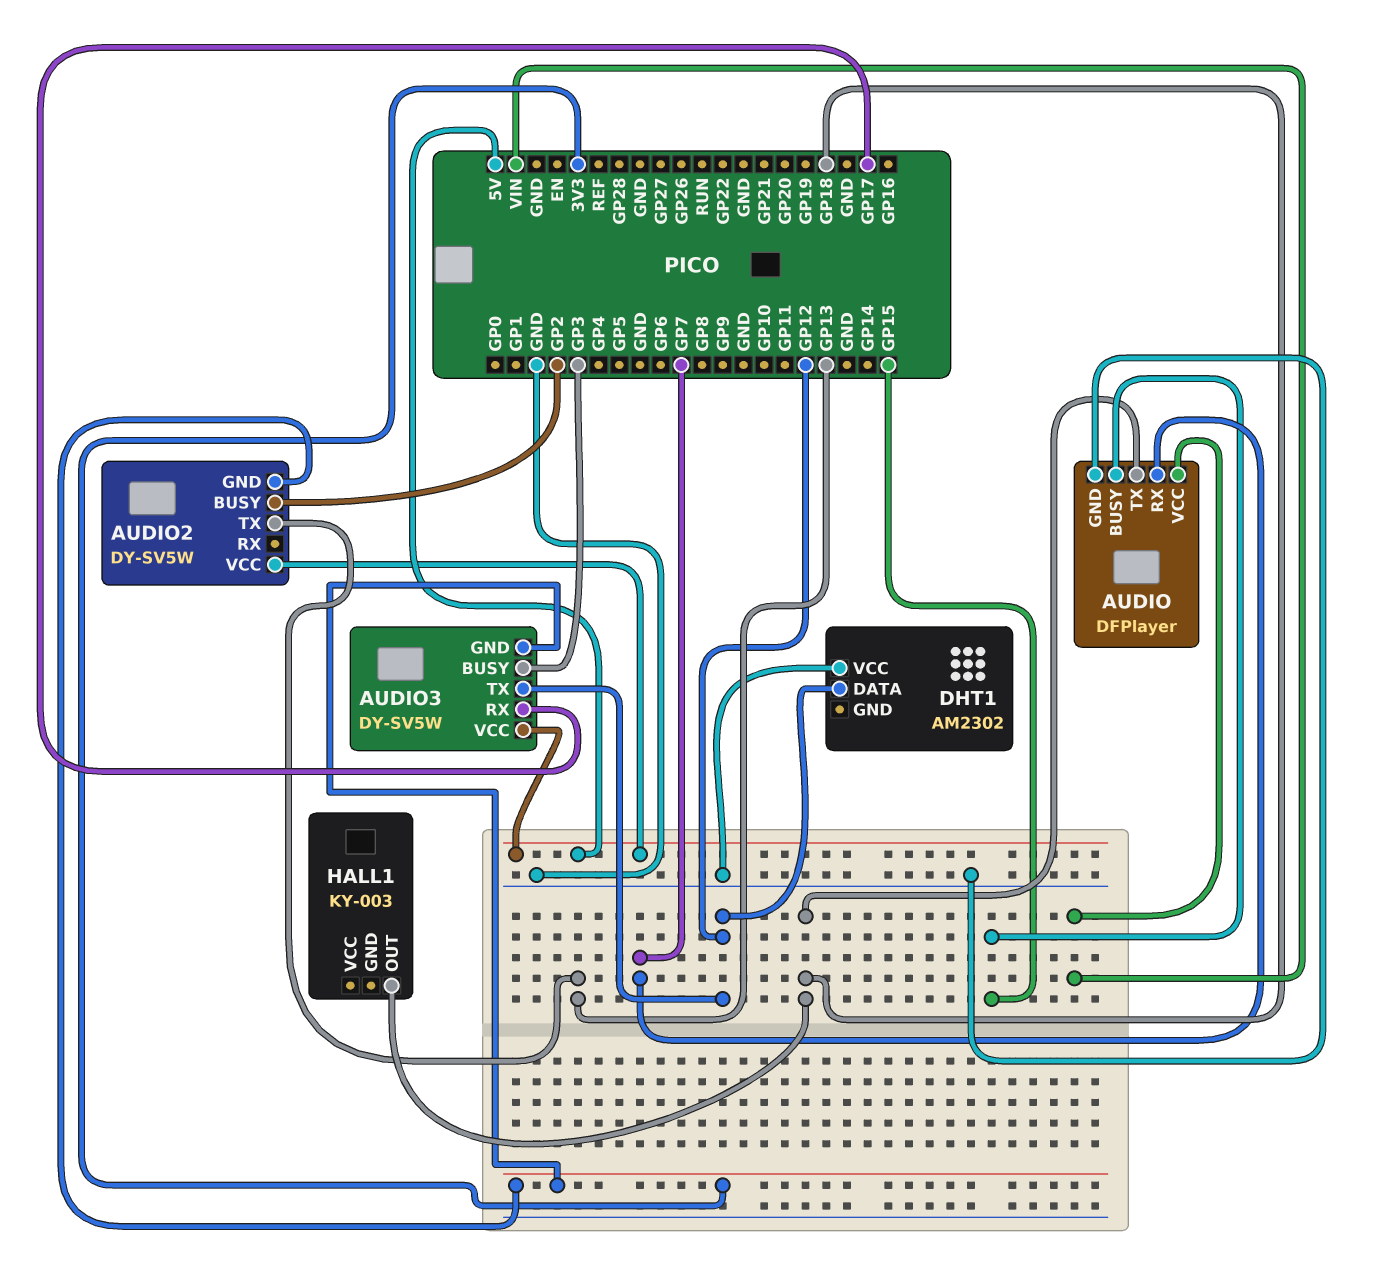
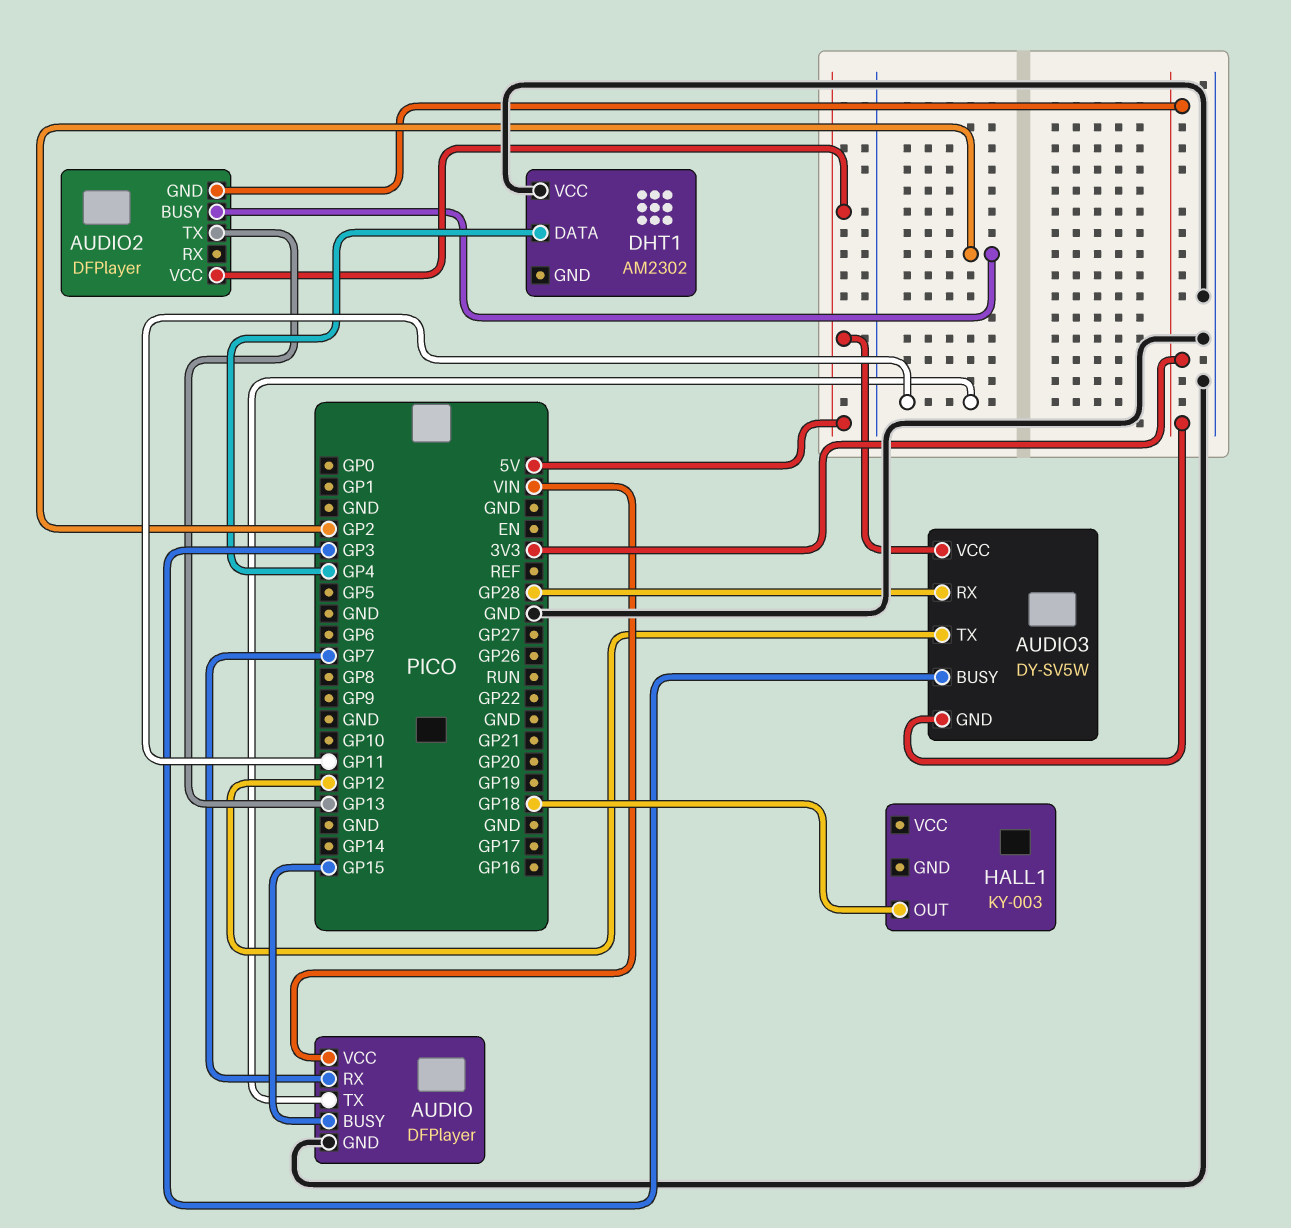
AUDIO pin TX: GP18 -> GP11
AUDIO2: DY-SV5W -> DFPlayer
AUDIO3 pin RX: GP17 -> GP28
DHT1 pin DATA: GP12 -> GP4

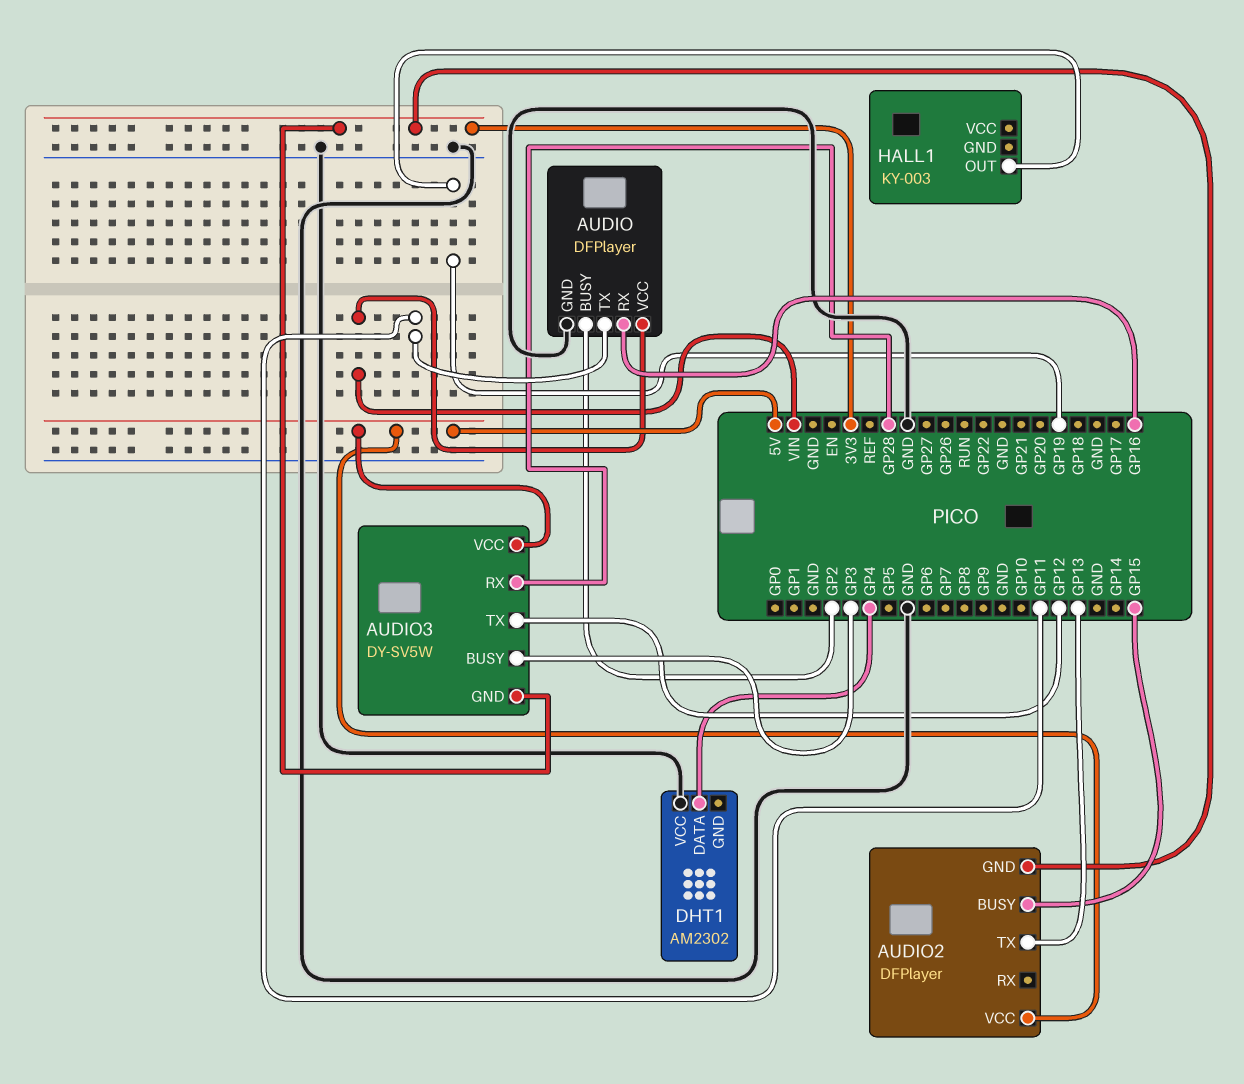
AUDIO pin BUSY: GP15 -> GP2
AUDIO pin RX: GP7 -> GP16
AUDIO2 pin BUSY: GP2 -> GP15
HALL1 pin OUT: GP18 -> GP19

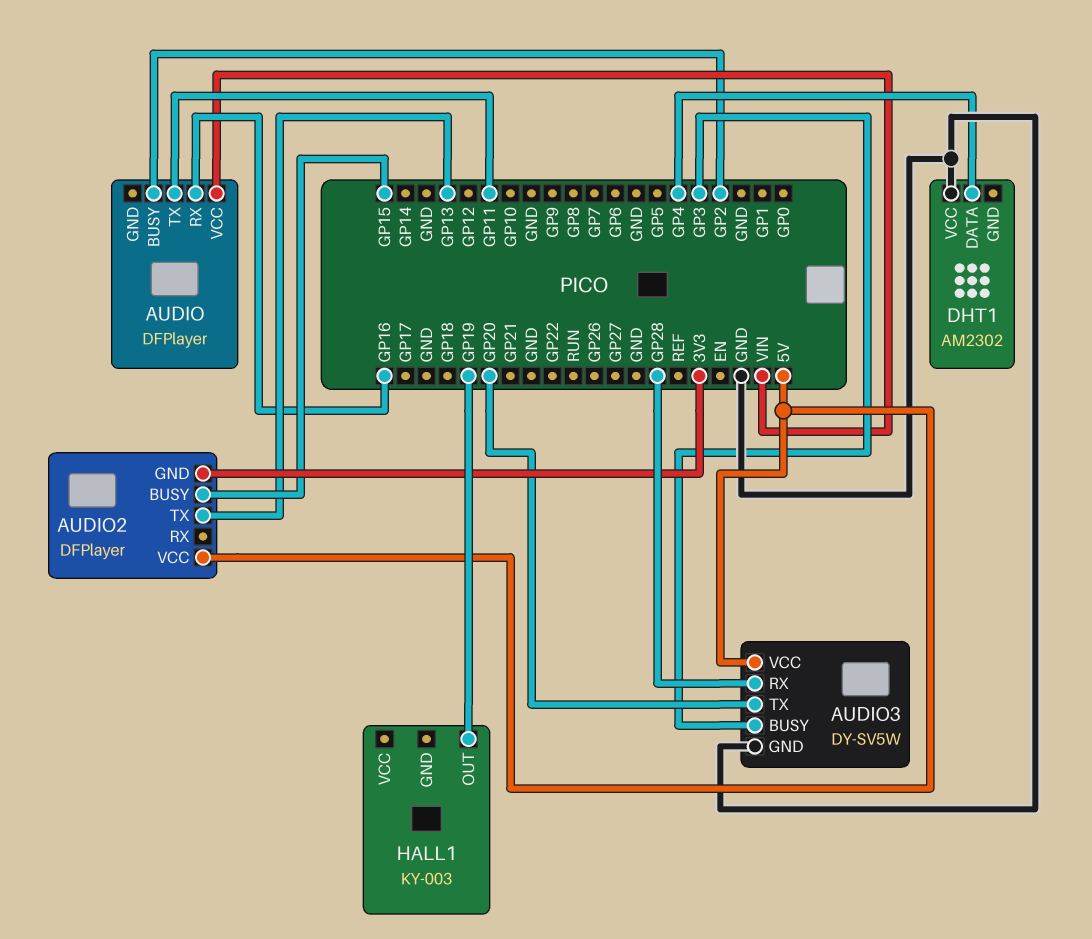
AUDIO pin GND: GND -> none
AUDIO3 pin GND: 3V3 -> GND
AUDIO3 pin TX: GP12 -> GP20

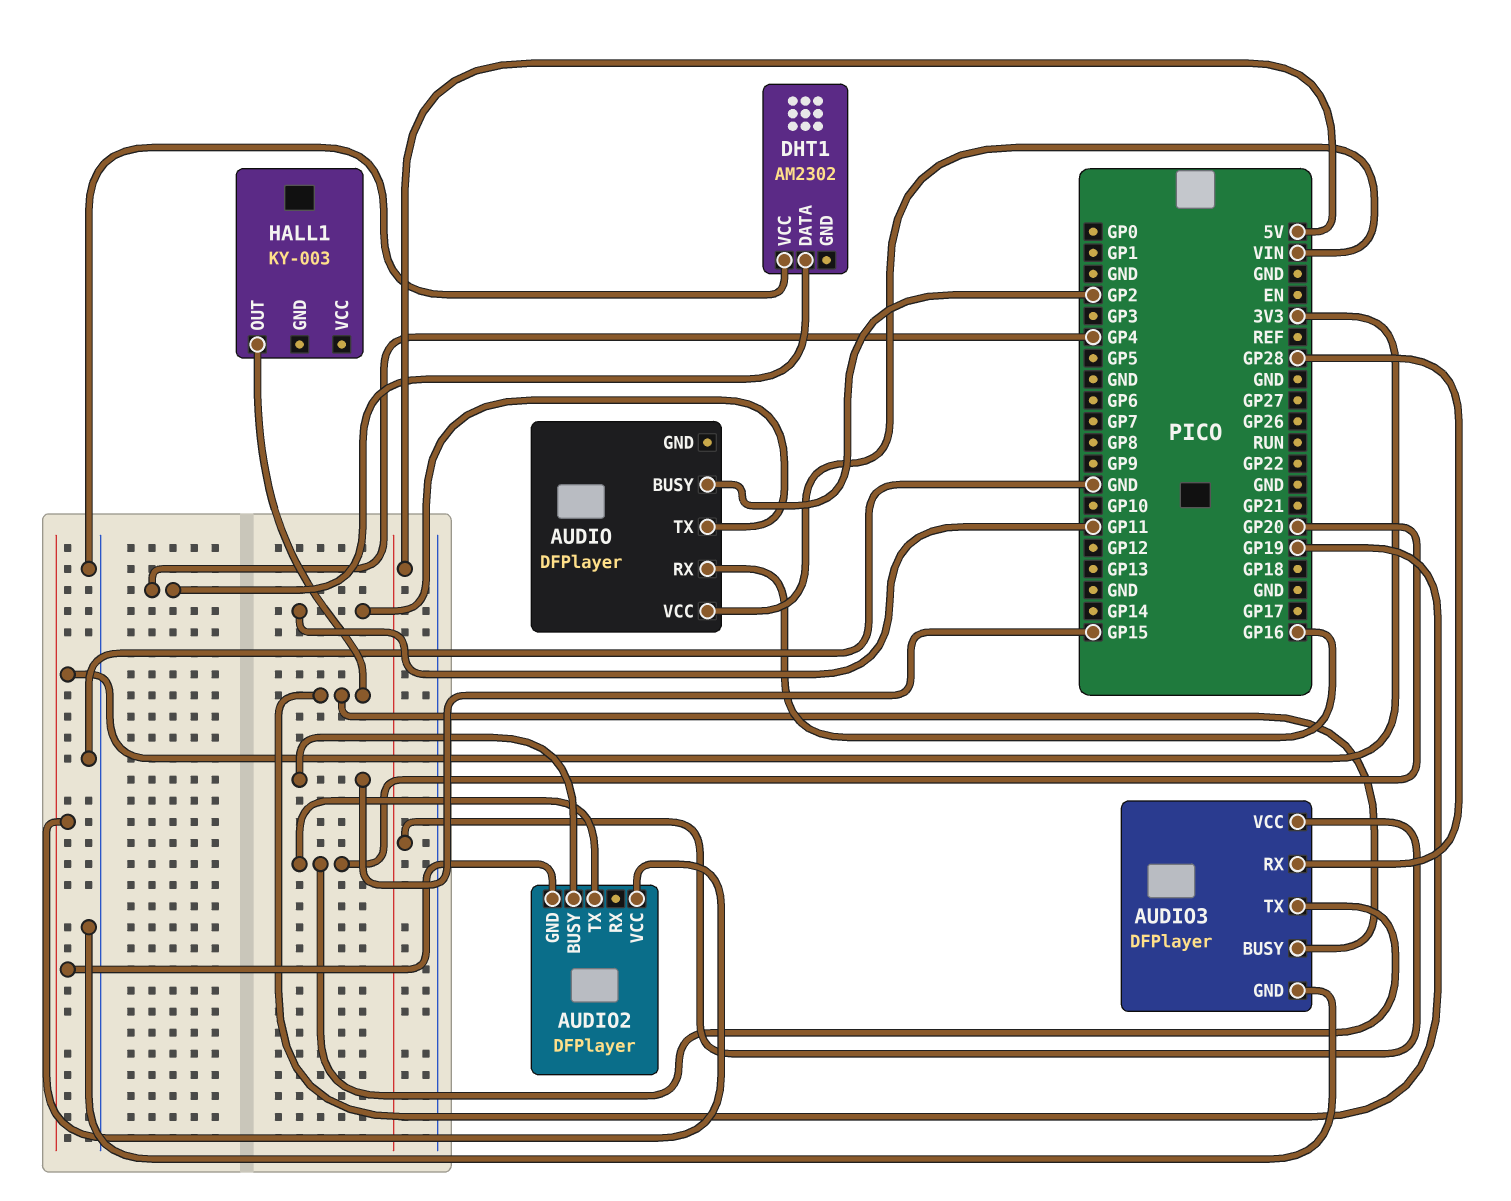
AUDIO2 pin TX: GP13 -> GP20
AUDIO2 pin VCC: 5V -> 3V3
AUDIO3: DY-SV5W -> DFPlayer
AUDIO3 pin BUSY: GP3 -> GP19

